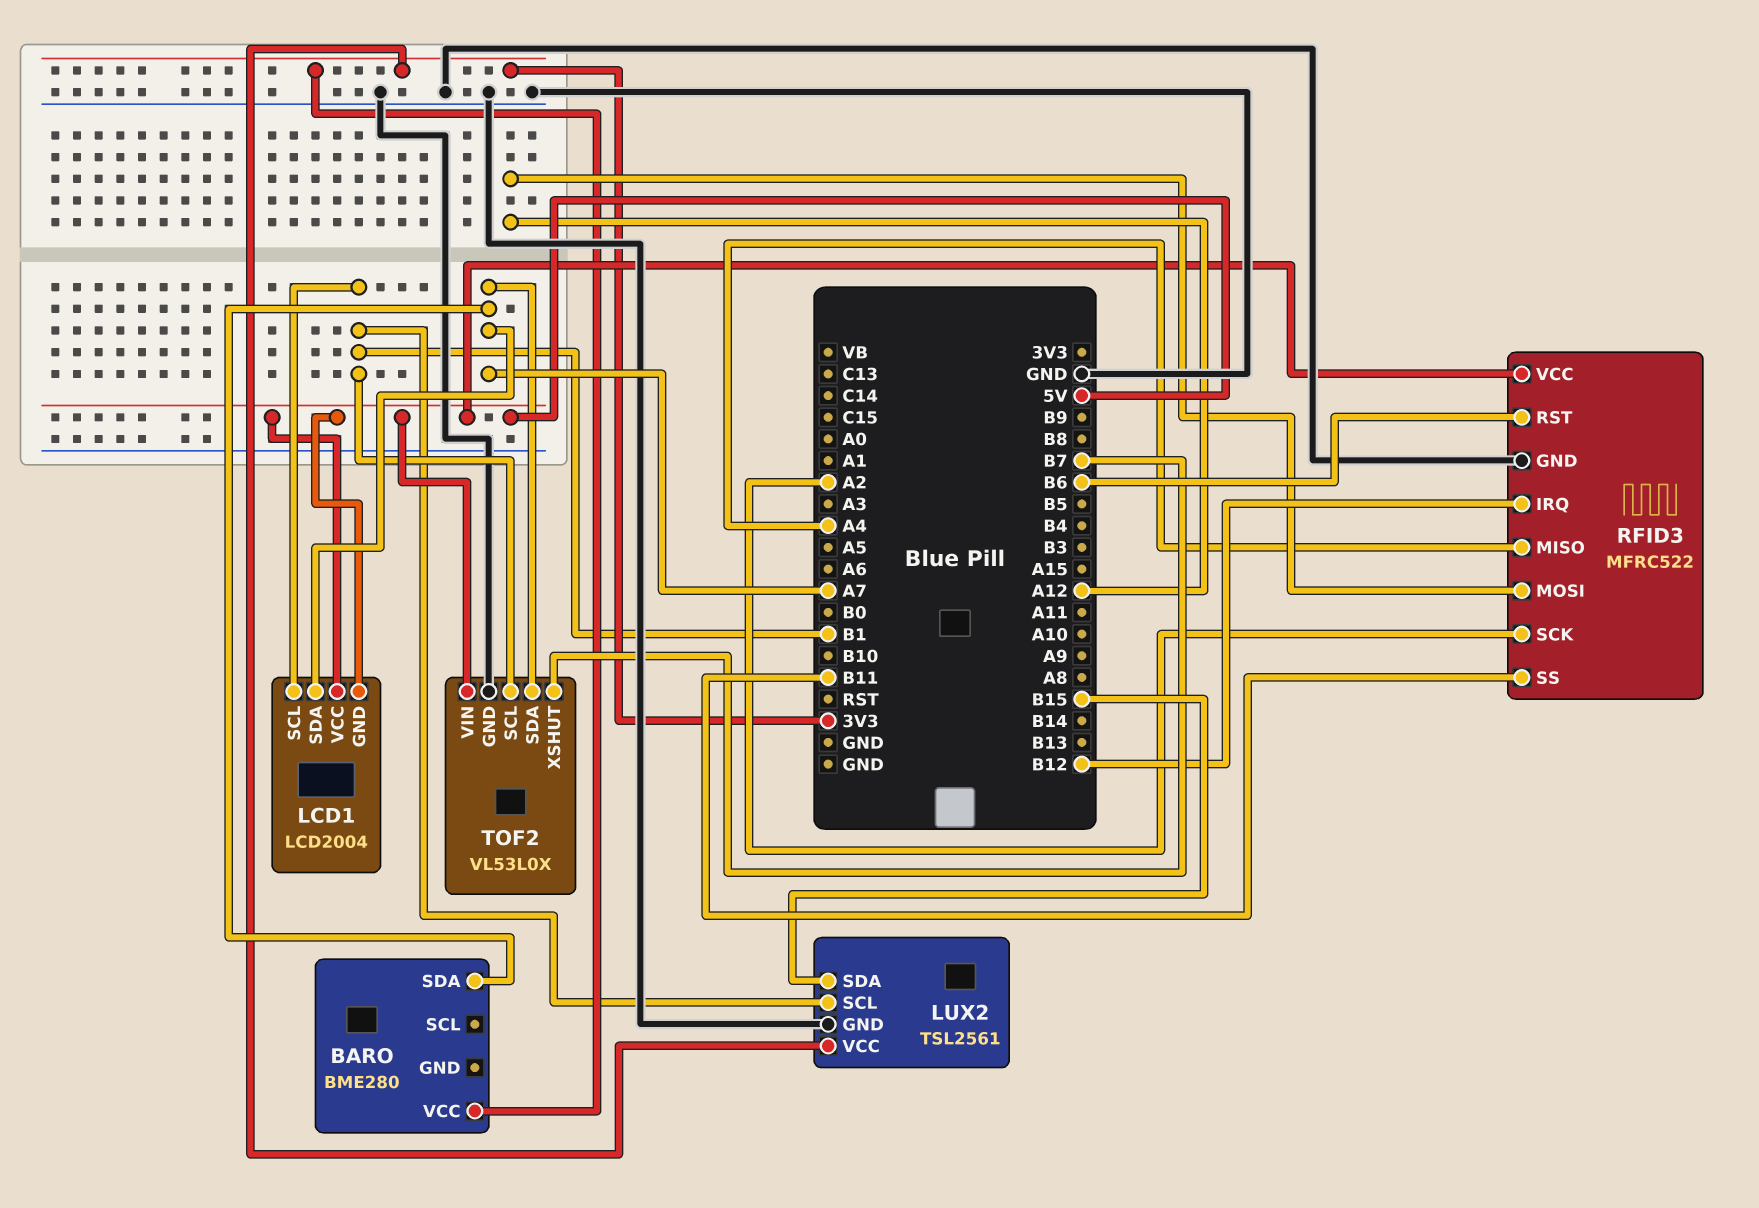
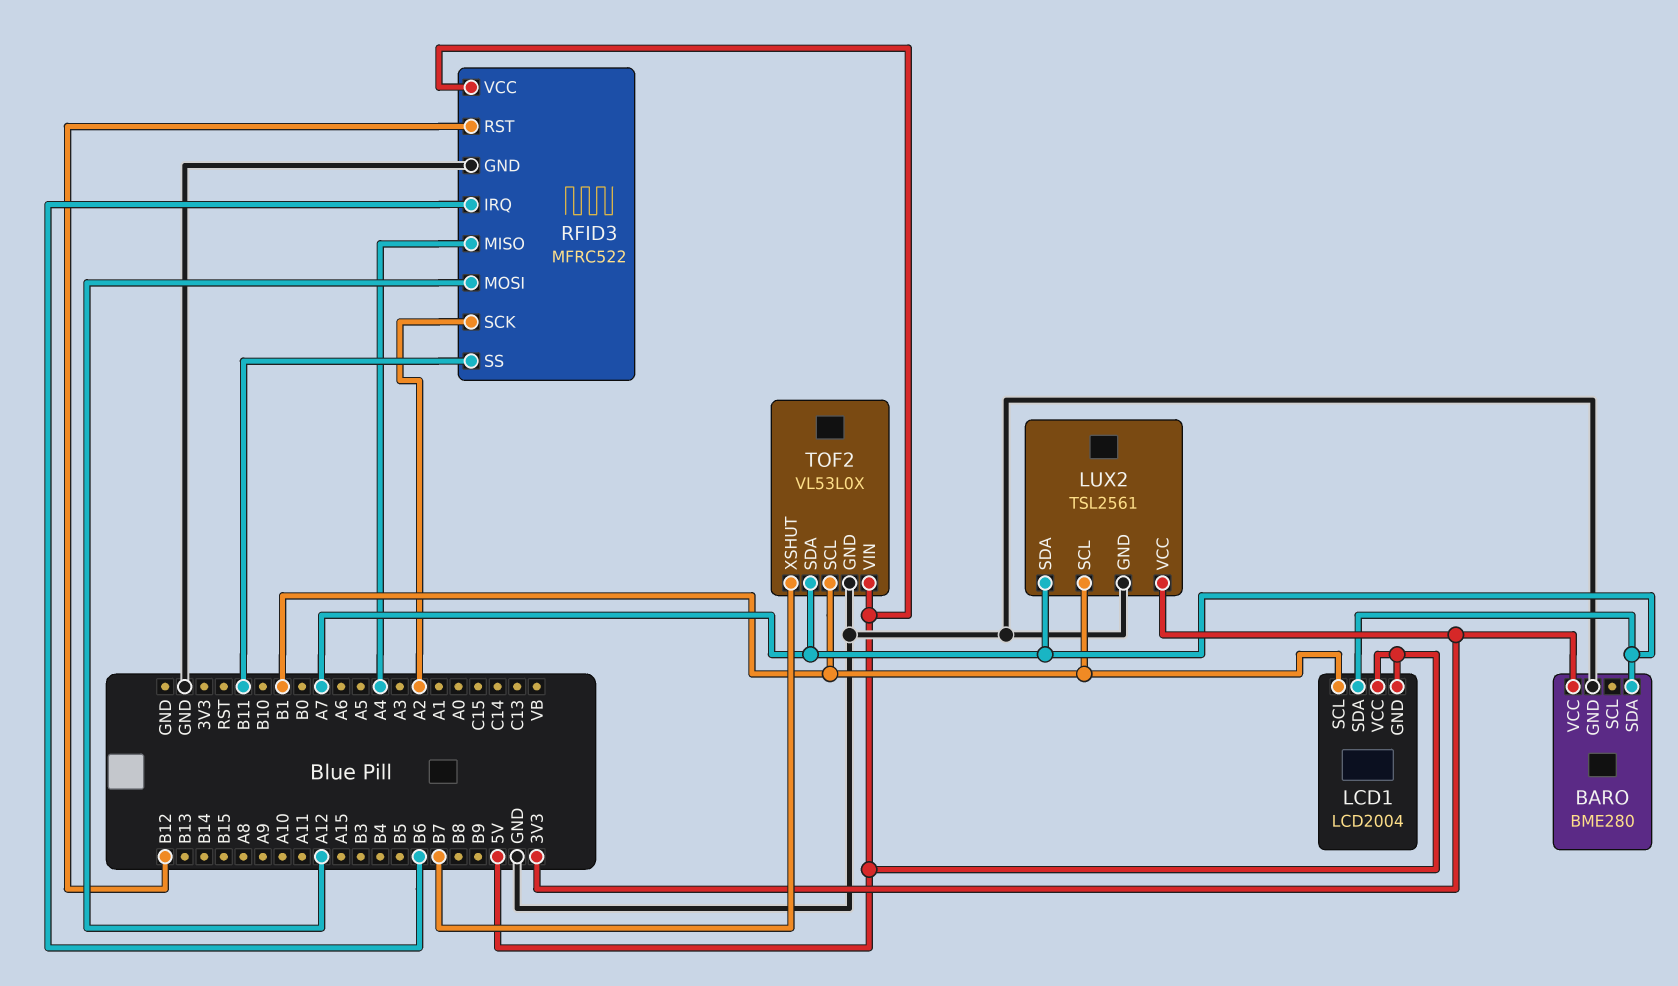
BARO pin GND: none -> GND
LUX2 pin SDA: B15 -> A7
RFID3 pin IRQ: B12 -> B6
RFID3 pin RST: B6 -> B12

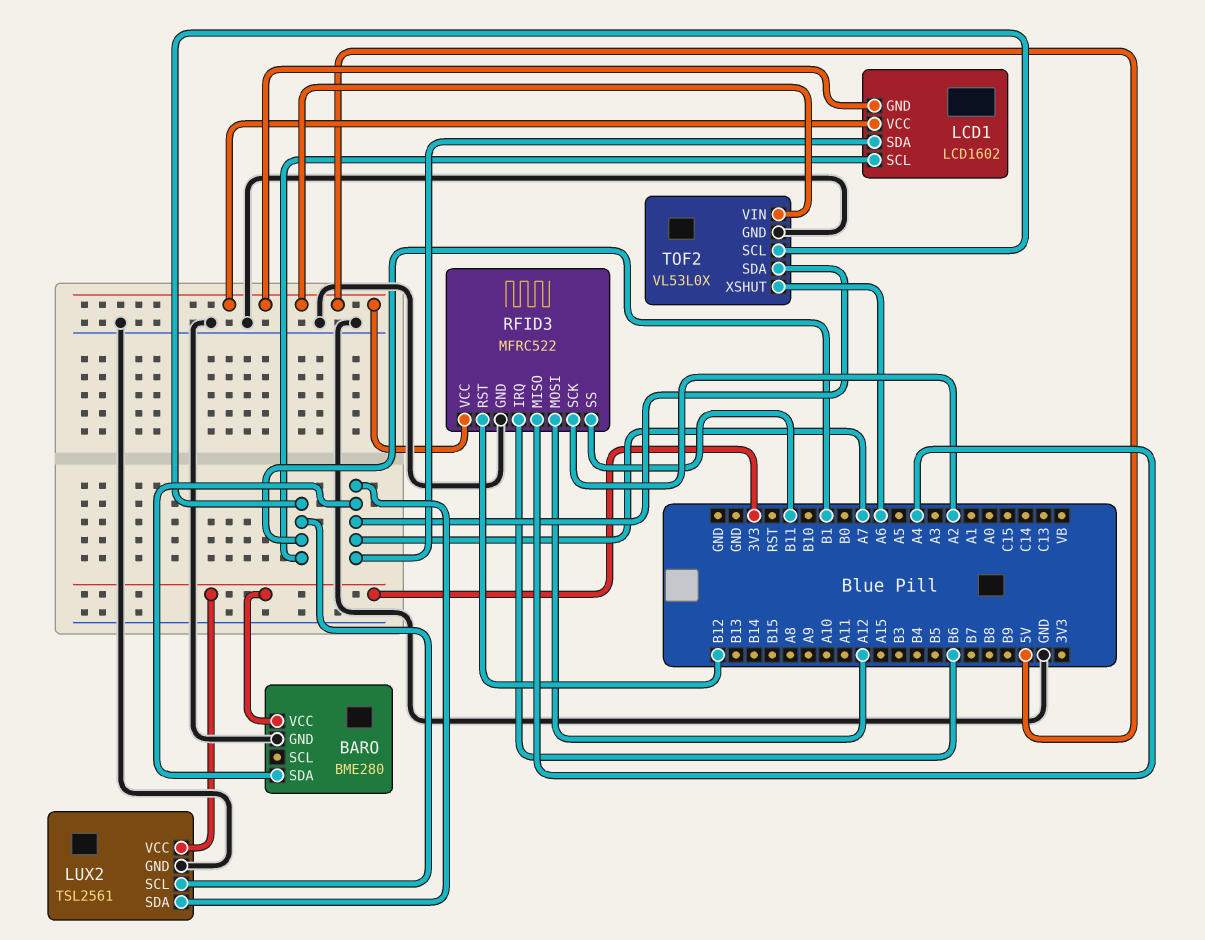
LCD1: LCD2004 -> LCD1602
TOF2 pin XSHUT: B7 -> A6

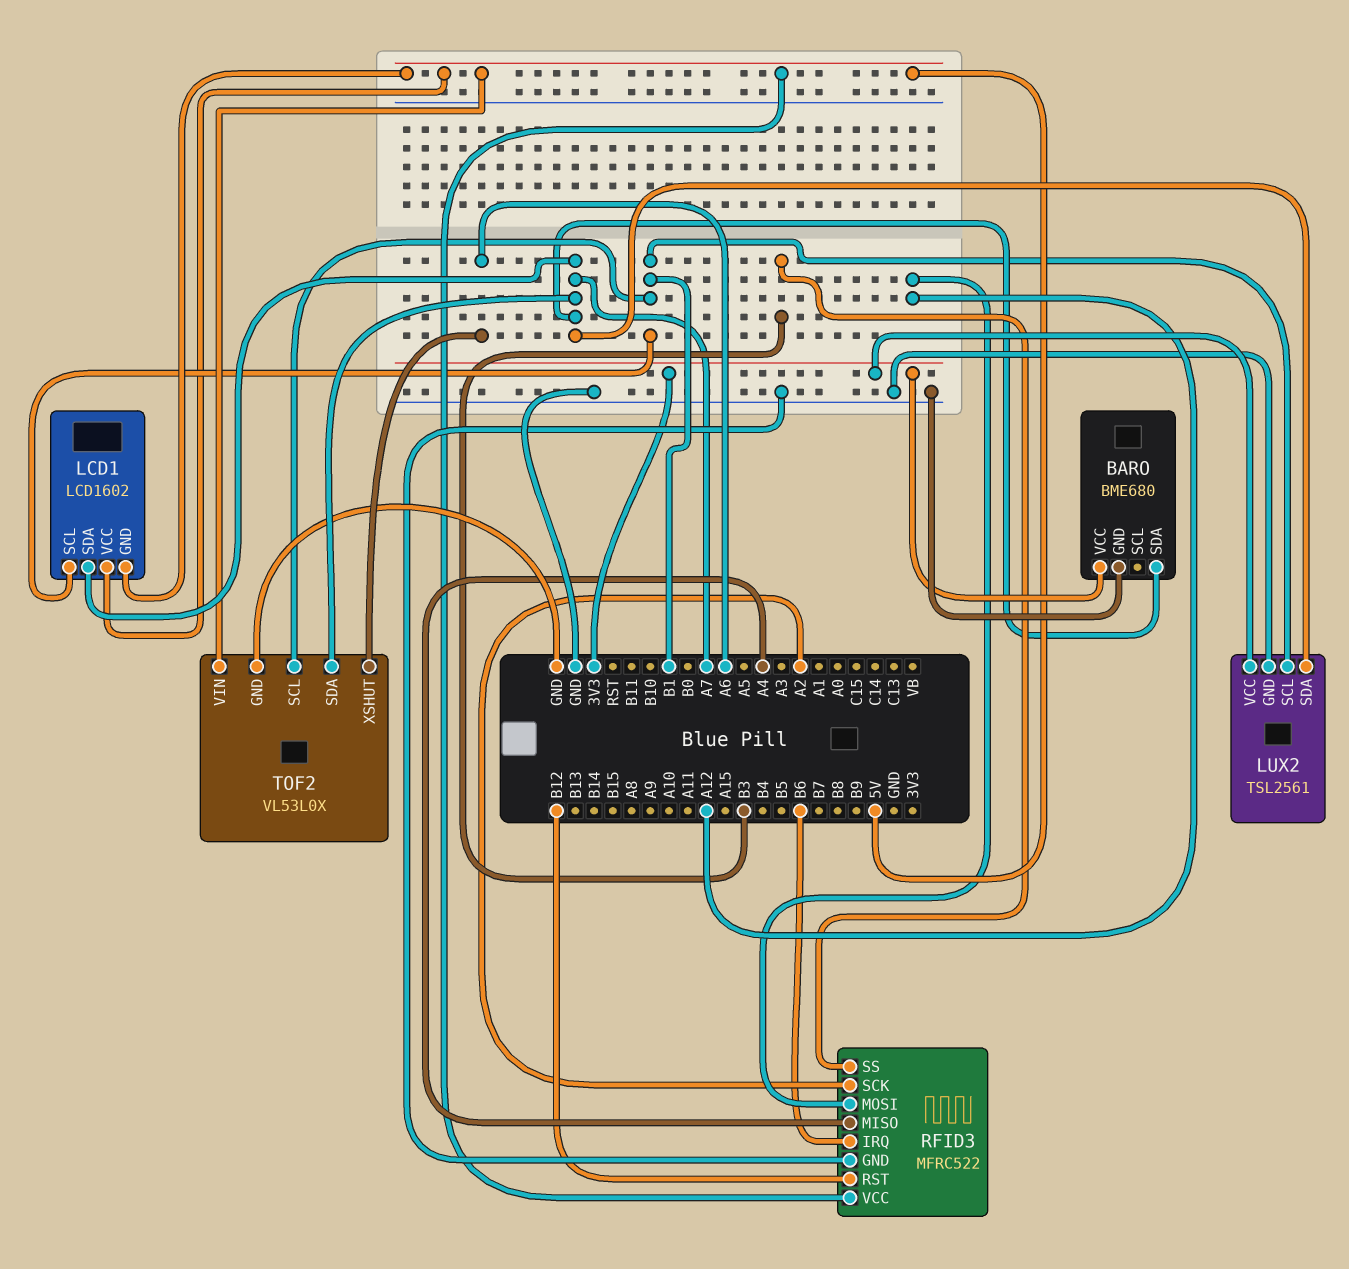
BARO: BME280 -> BME680
RFID3 pin SS: B11 -> B3

